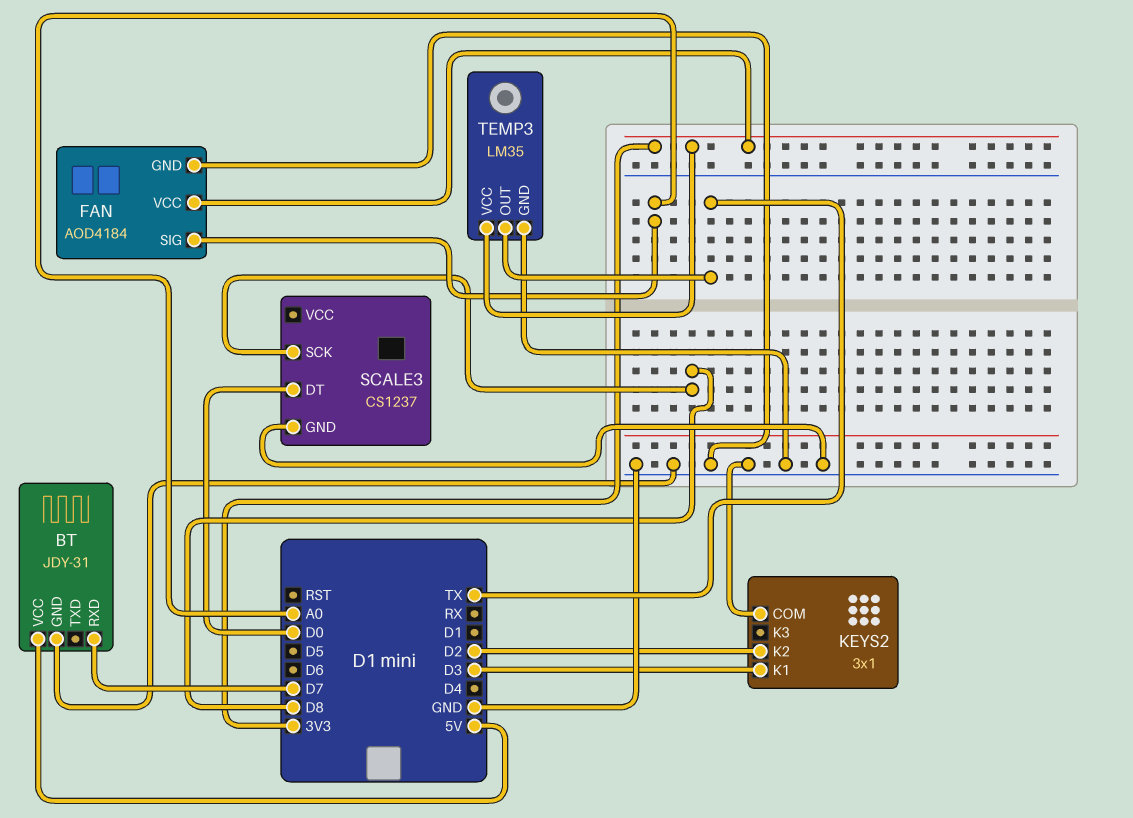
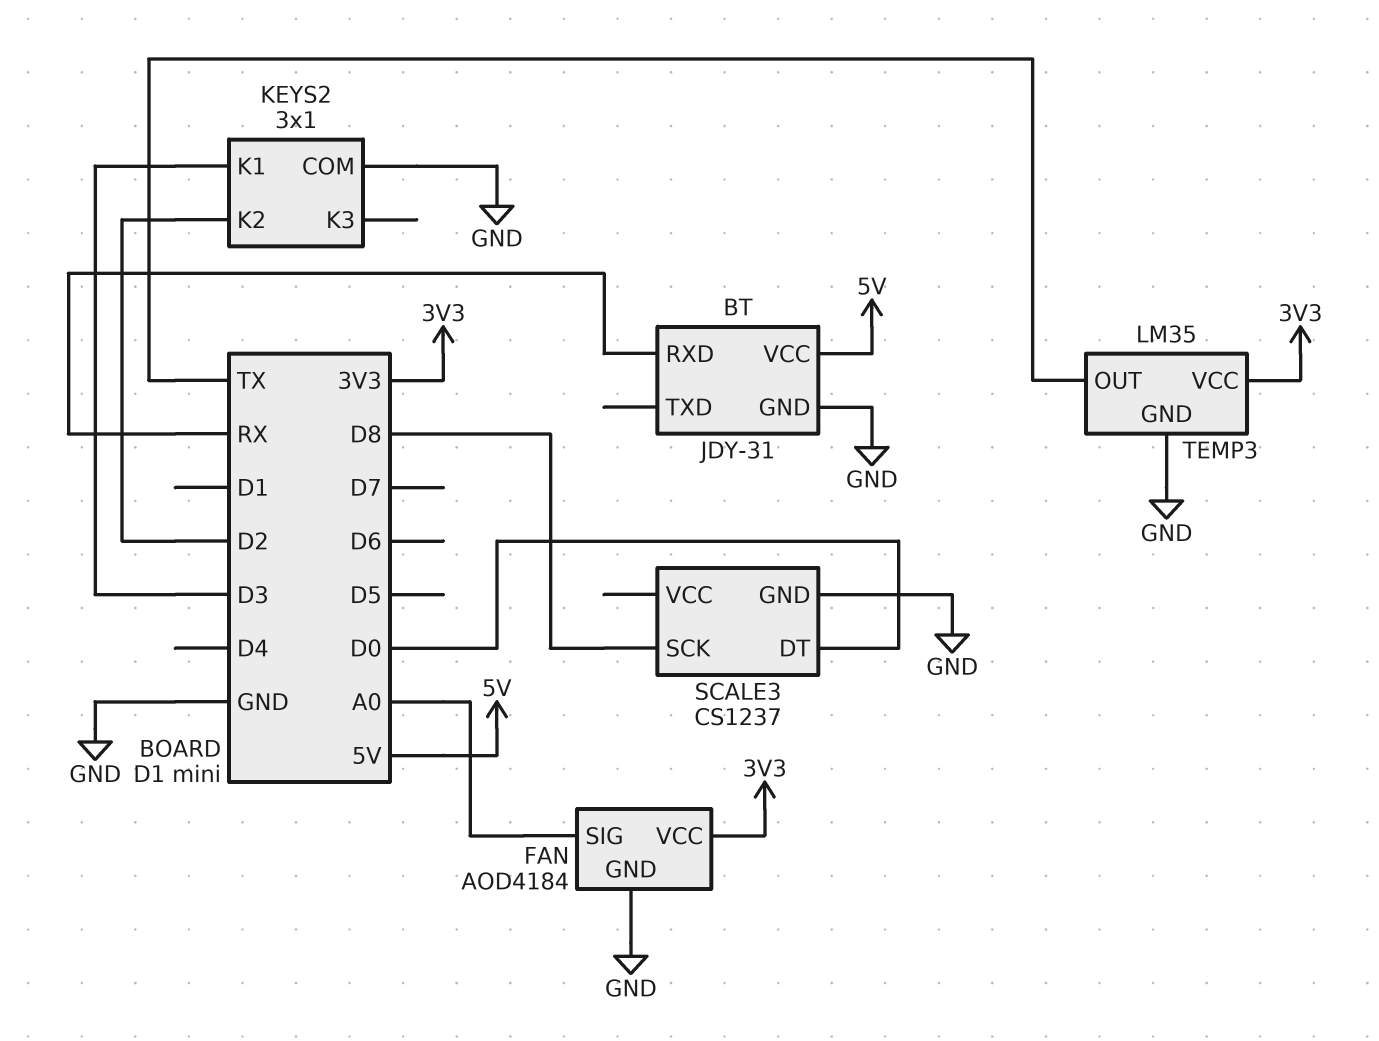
BT pin RXD: D7 -> RX

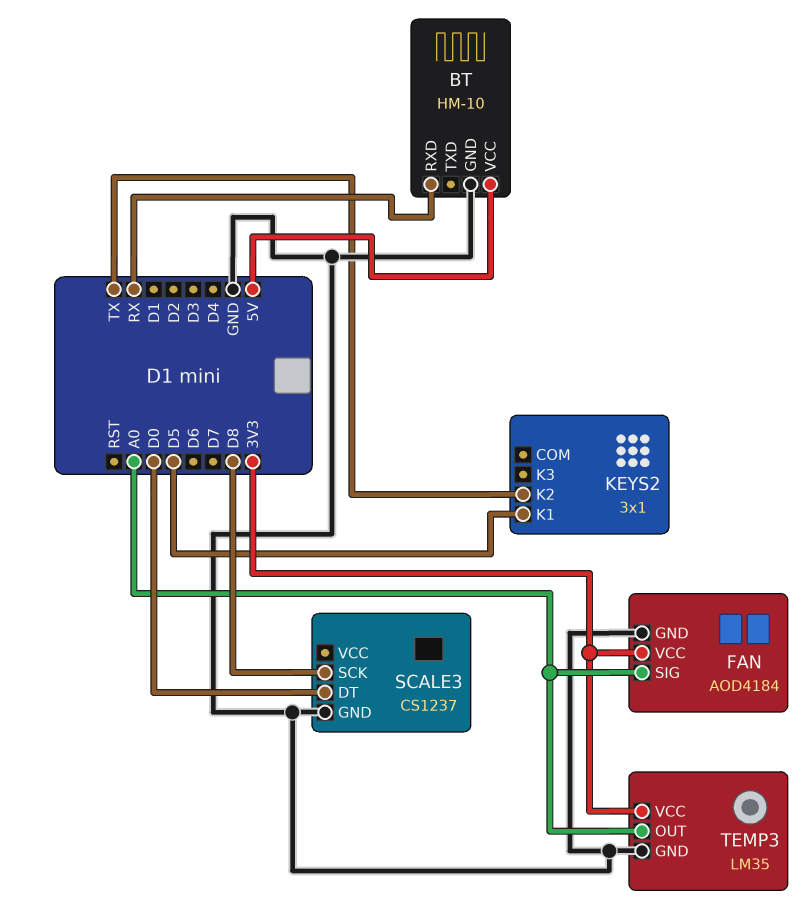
BT: JDY-31 -> HM-10
KEYS2 pin COM: GND -> none
KEYS2 pin K1: D3 -> D5
KEYS2 pin K2: D2 -> TX
TEMP3 pin OUT: TX -> A0

